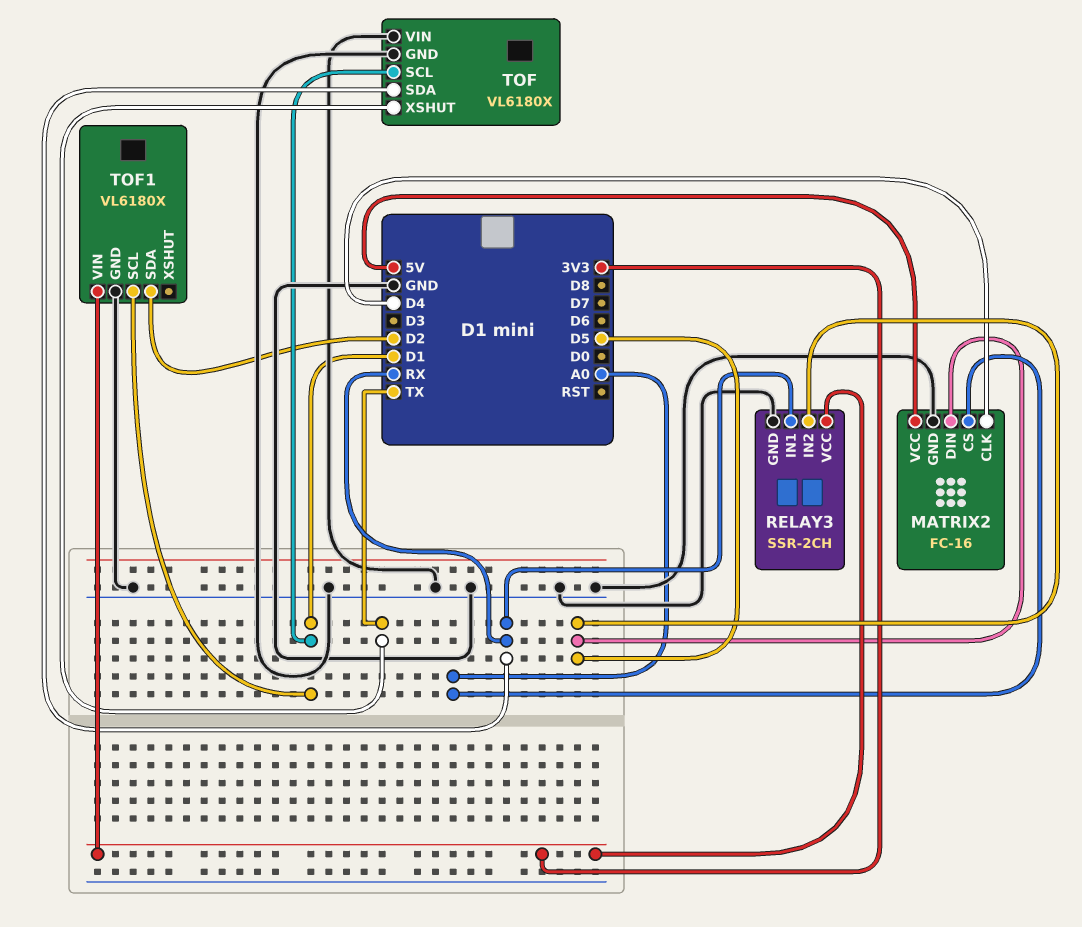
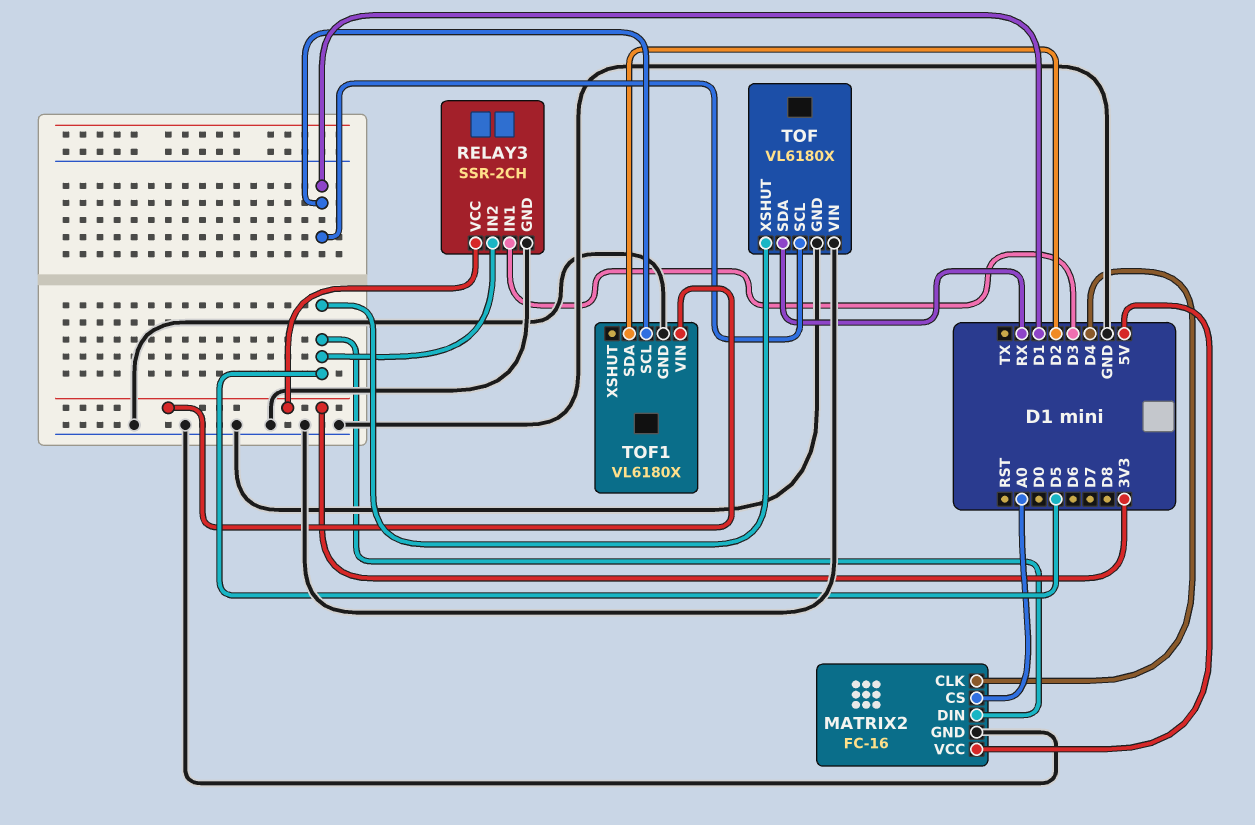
RELAY3 pin IN1: RX -> D3
TOF pin XSHUT: TX -> D5

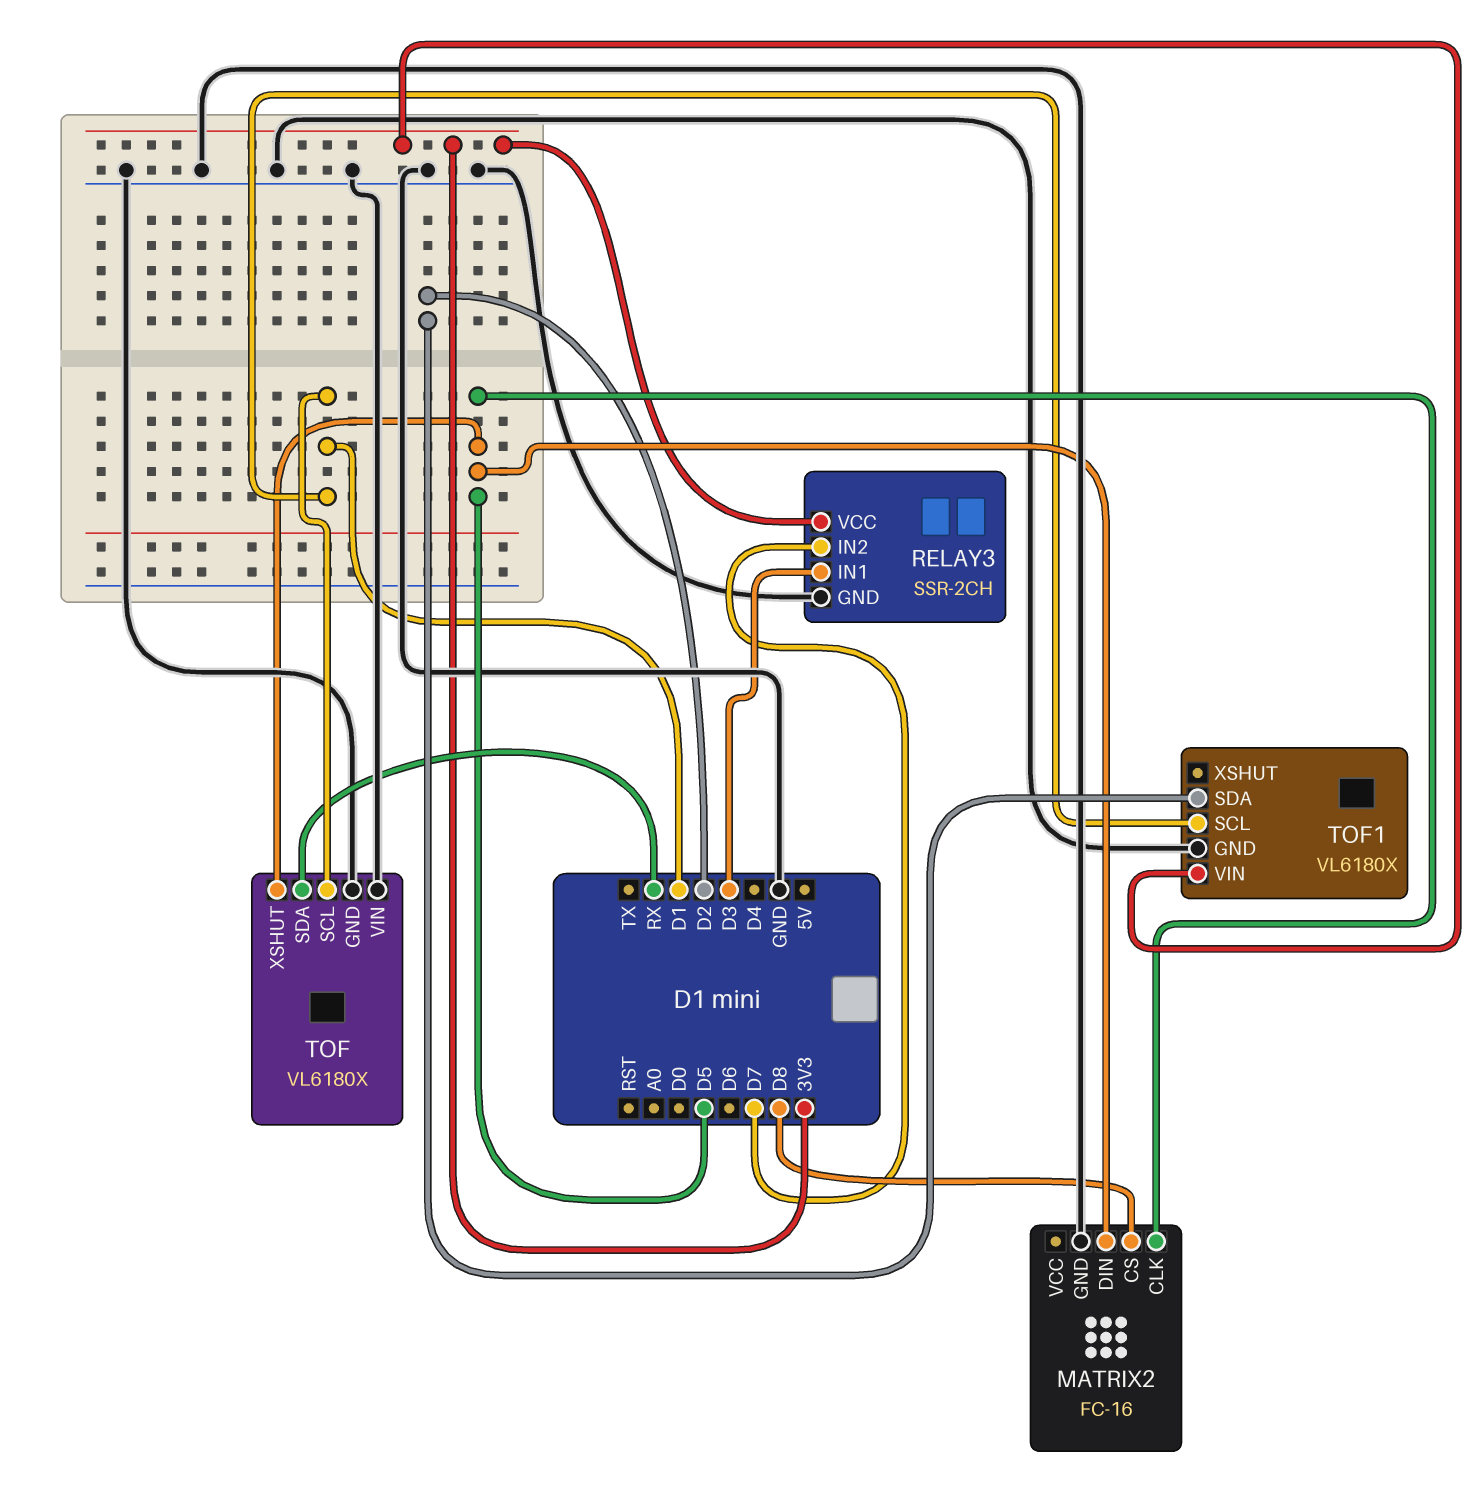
MATRIX2 pin CLK: D4 -> D5
MATRIX2 pin CS: A0 -> D8
MATRIX2 pin VCC: 5V -> none
RELAY3 pin IN2: D5 -> D7

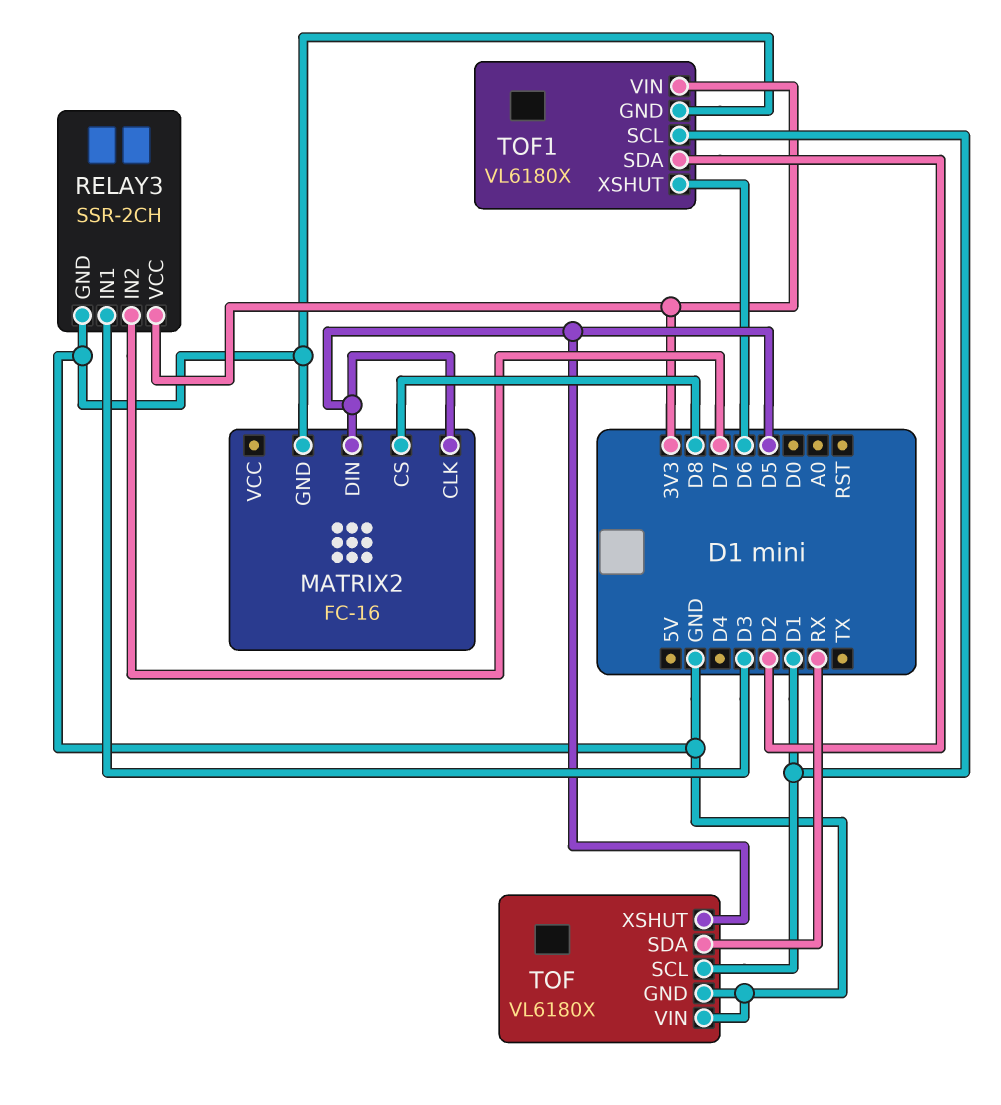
TOF1 pin XSHUT: none -> D6

